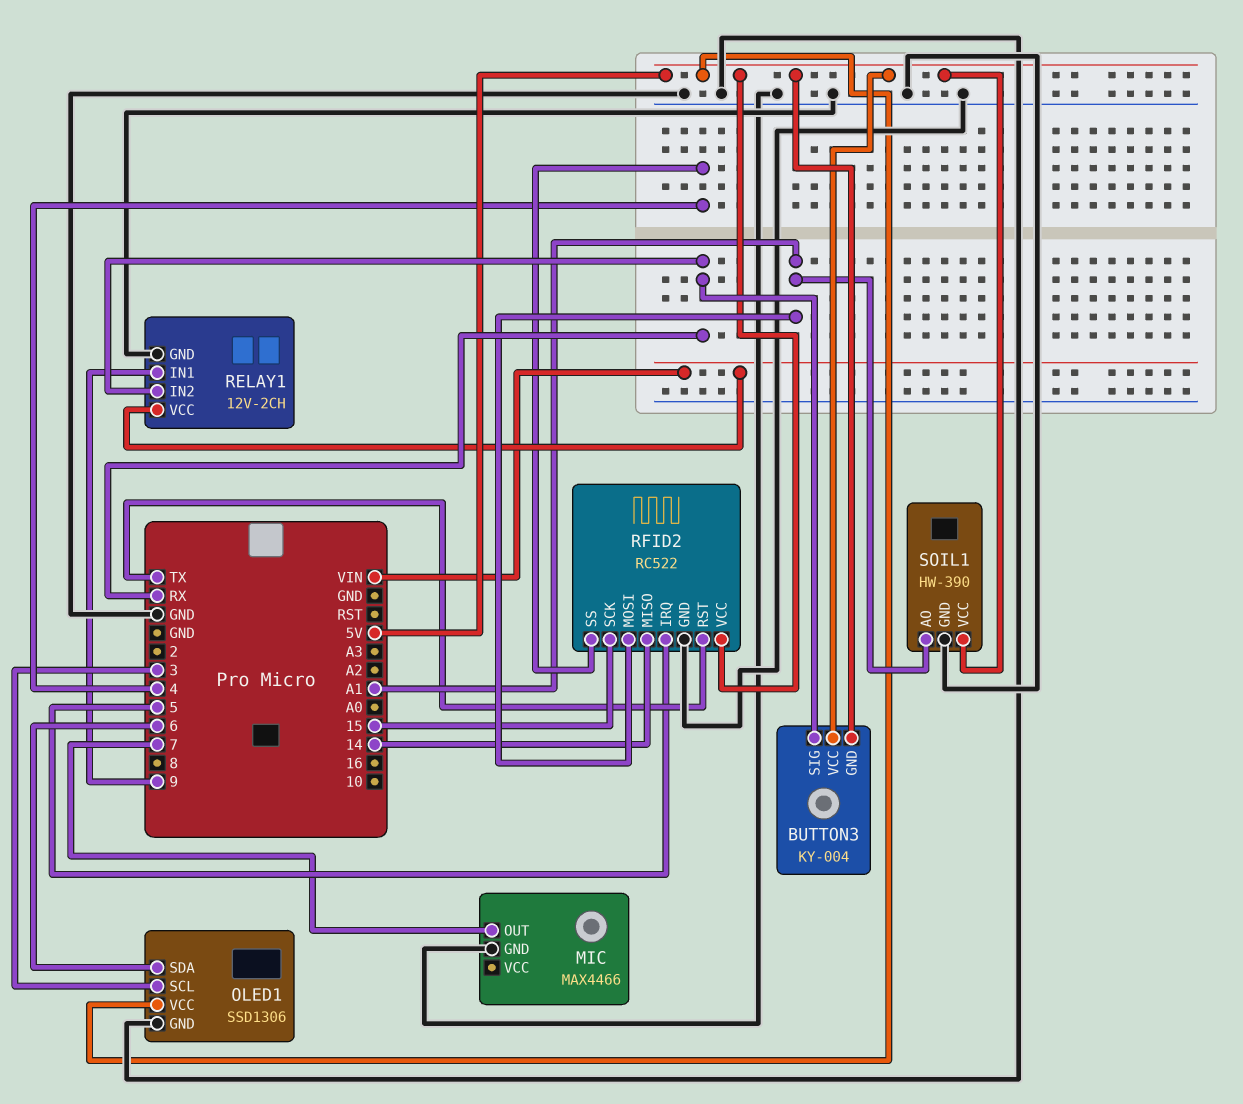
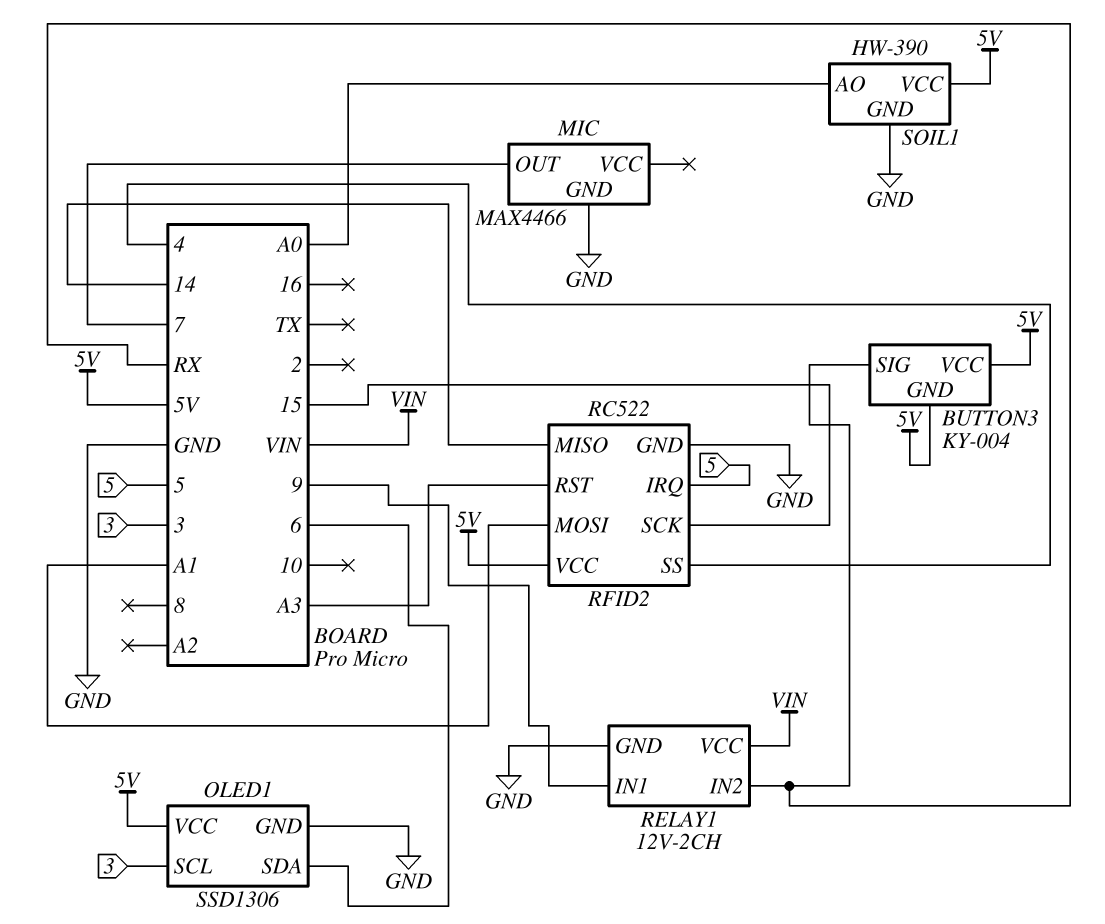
RFID2 pin RST: TX -> A3
SOIL1 pin AO: A1 -> A0

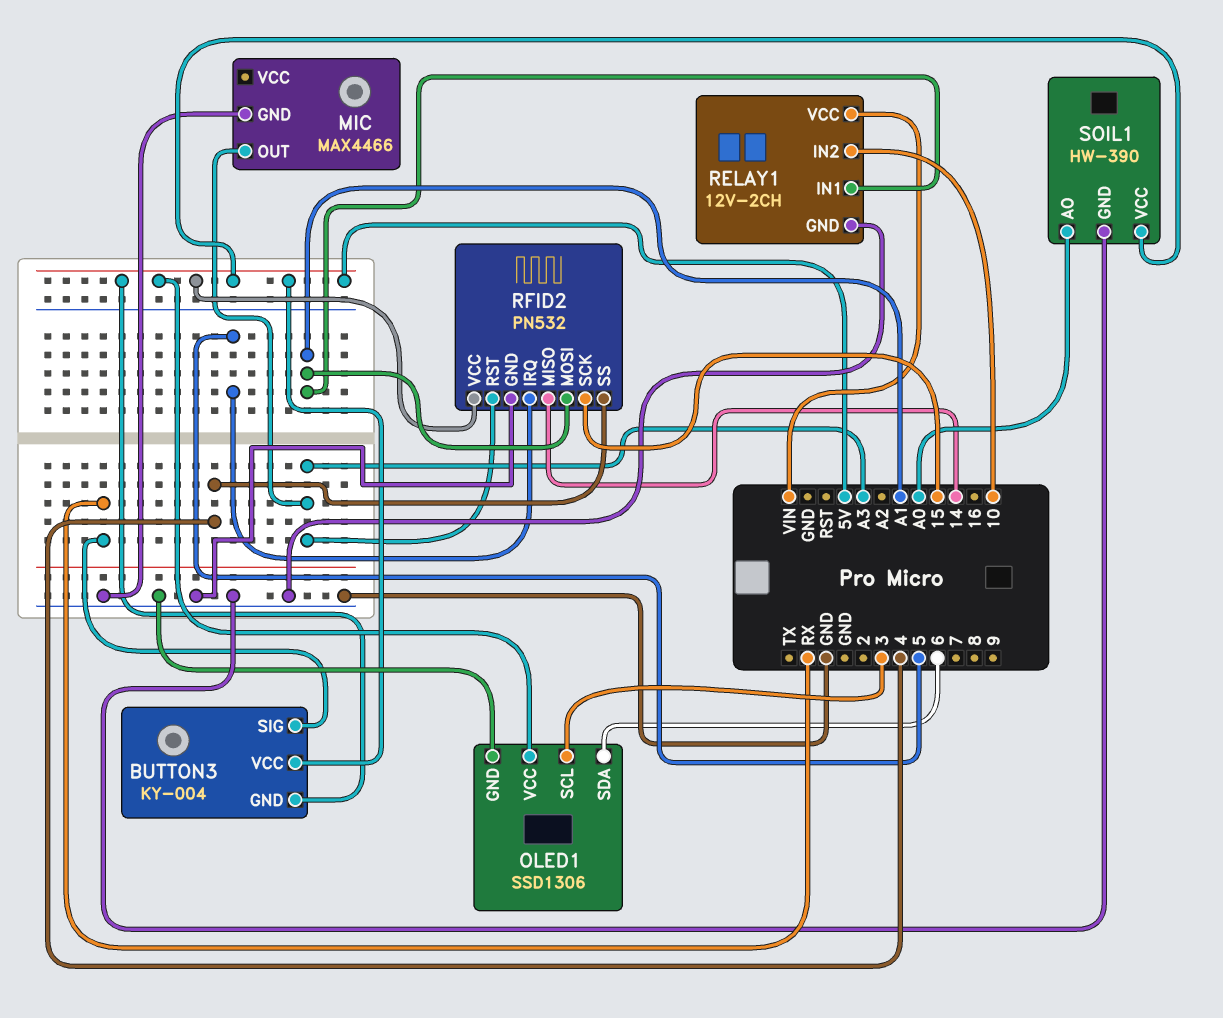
MIC pin OUT: 7 -> A3
RELAY1 pin IN1: 9 -> A1
RELAY1 pin IN2: RX -> 10
RFID2: RC522 -> PN532

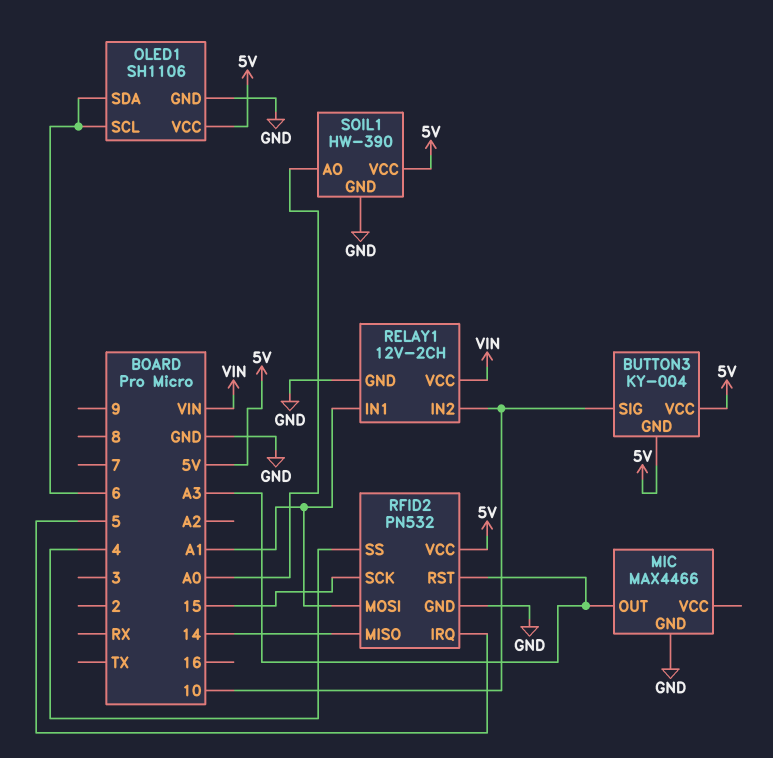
BUTTON3 pin SIG: RX -> 10
OLED1: SSD1306 -> SH1106
OLED1 pin SCL: 3 -> 6

